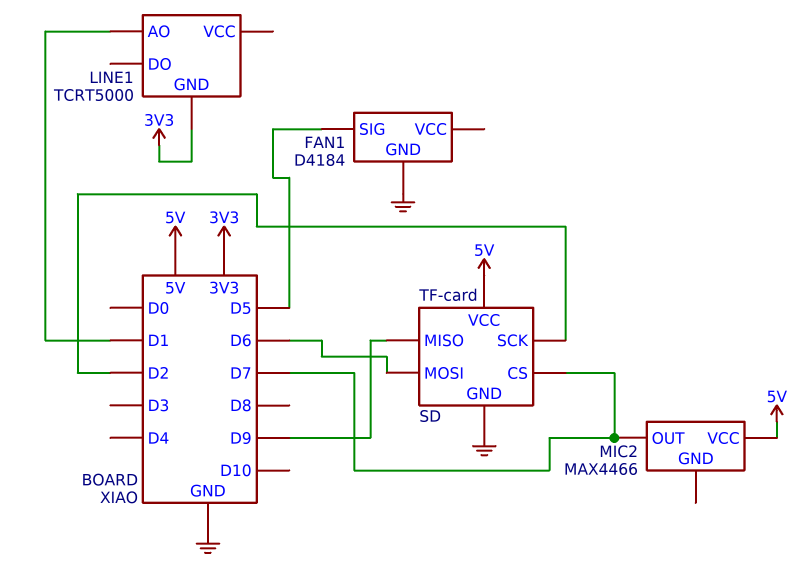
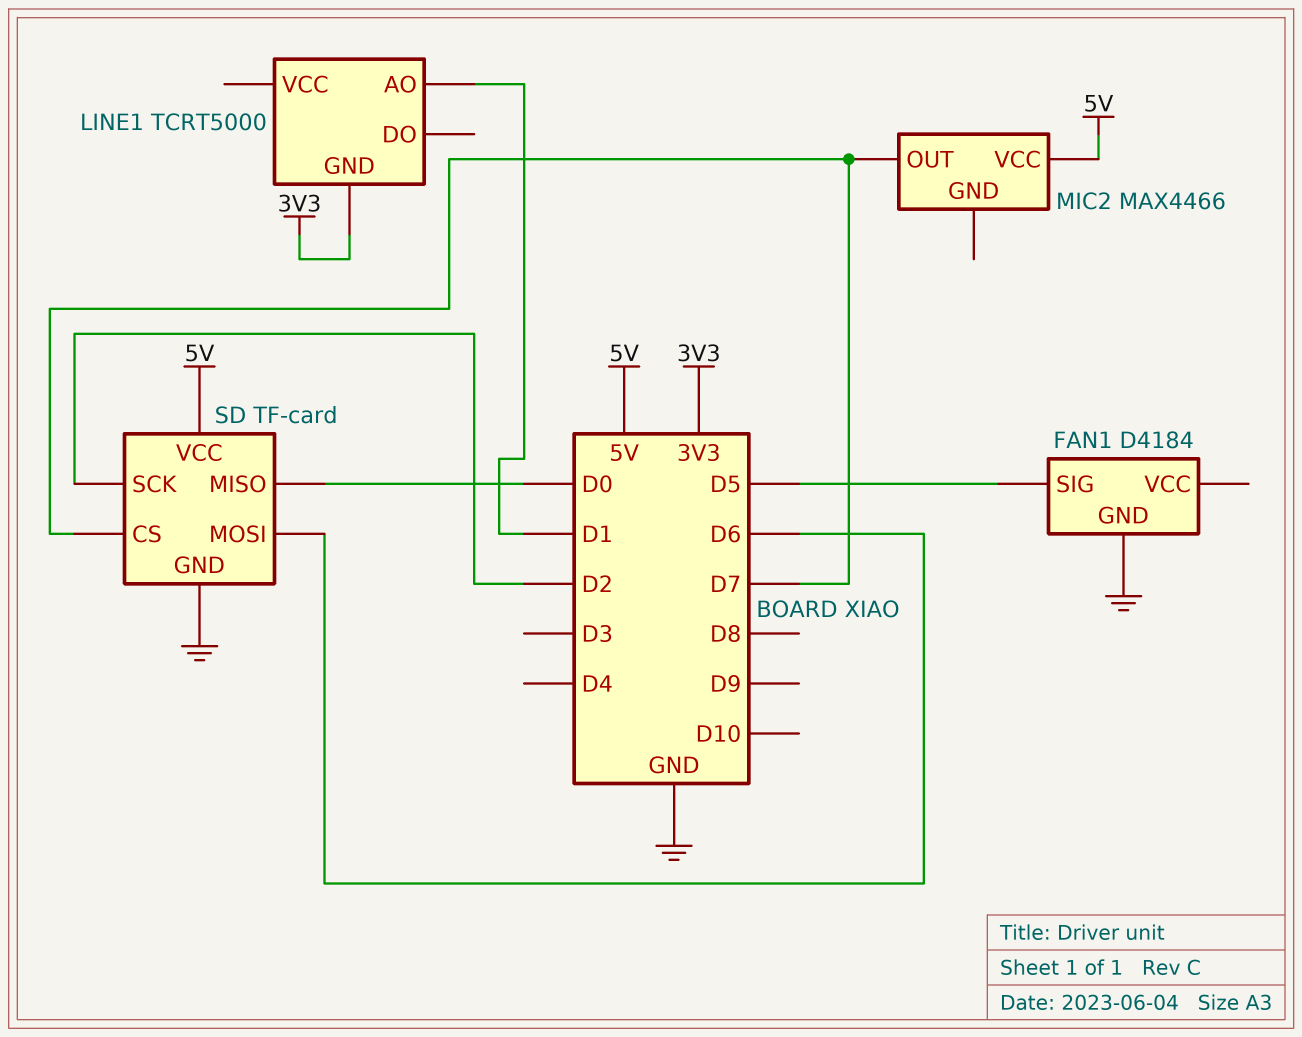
SD pin MISO: D9 -> D0

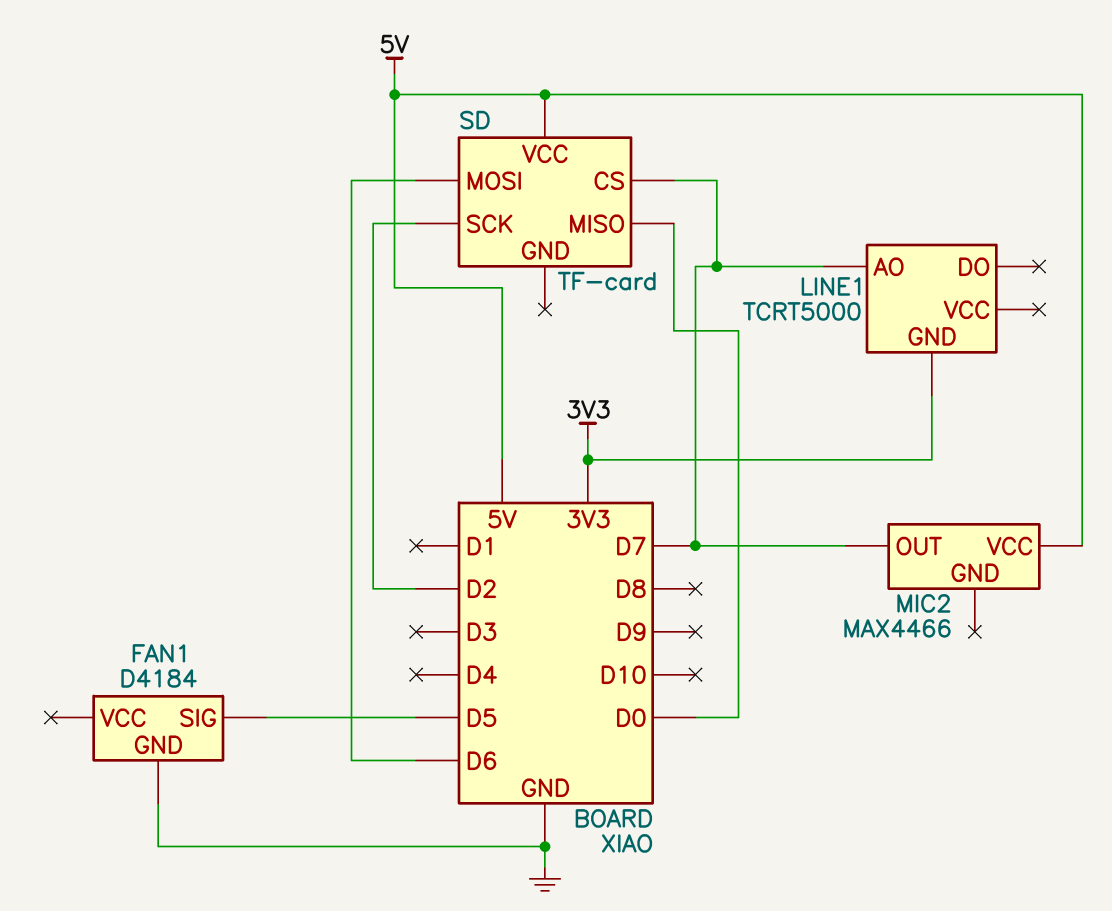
LINE1 pin AO: D1 -> D7
SD pin GND: GND -> none

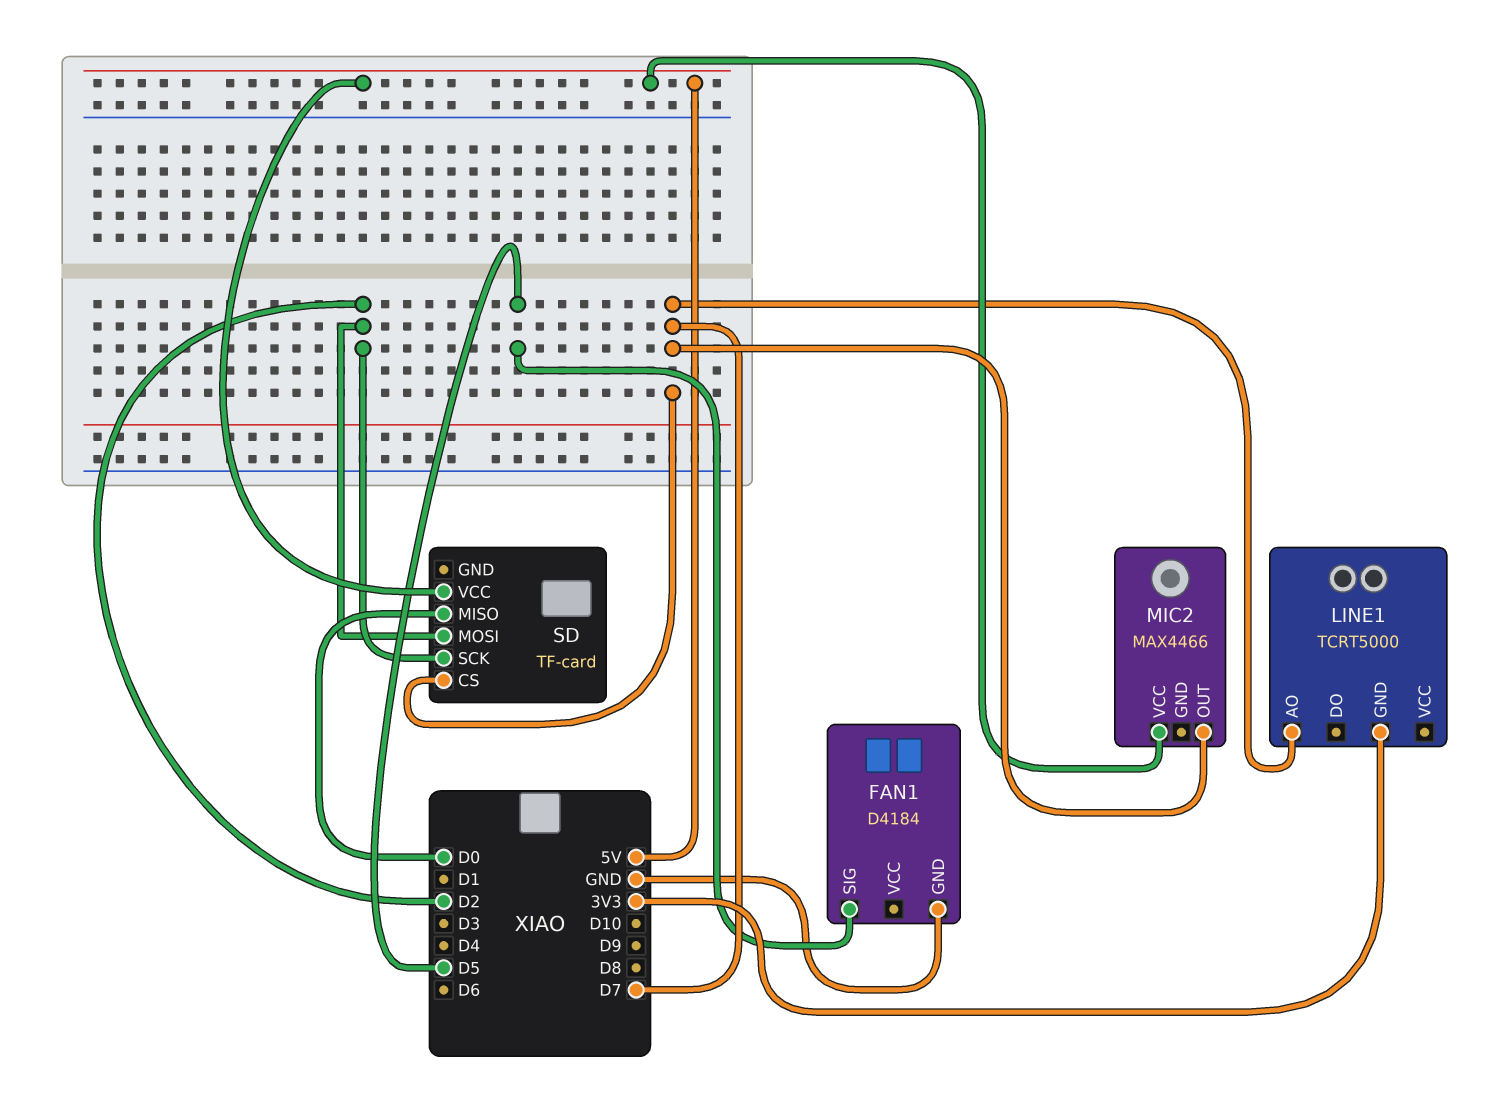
SD pin MOSI: D6 -> D2

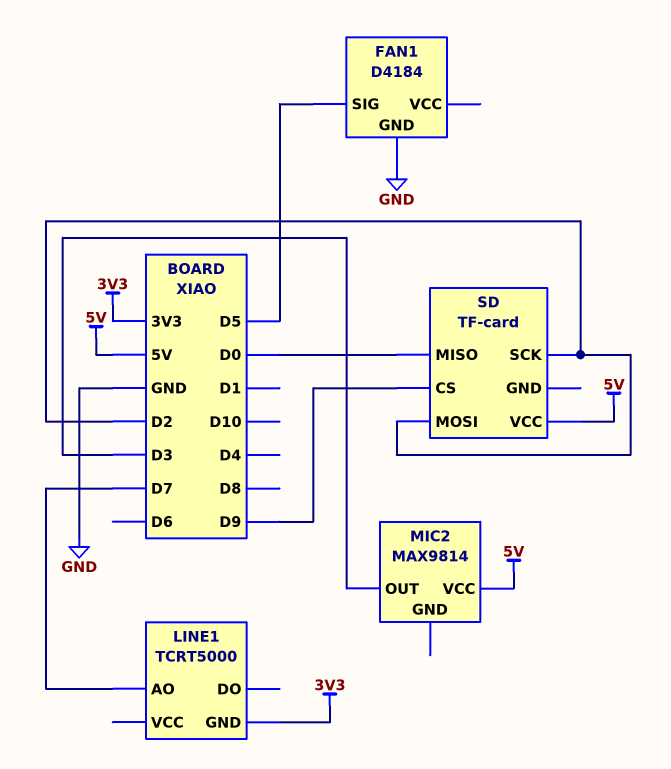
MIC2: MAX4466 -> MAX9814
MIC2 pin OUT: D7 -> D3
SD pin CS: D7 -> D9

